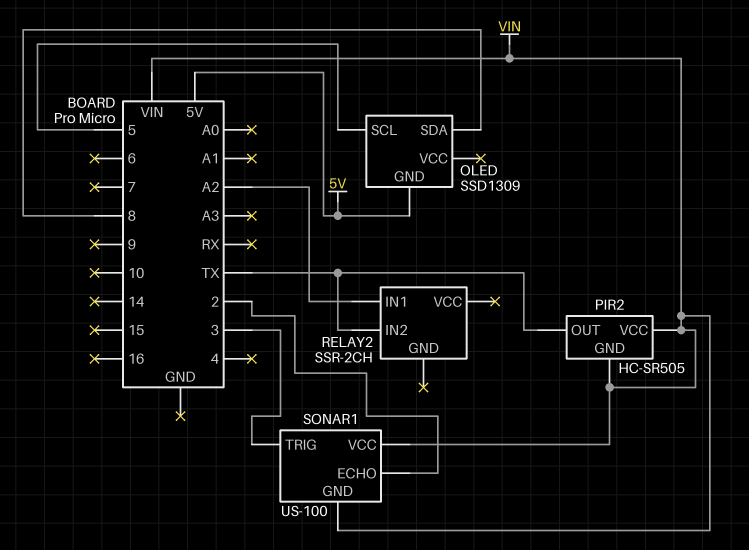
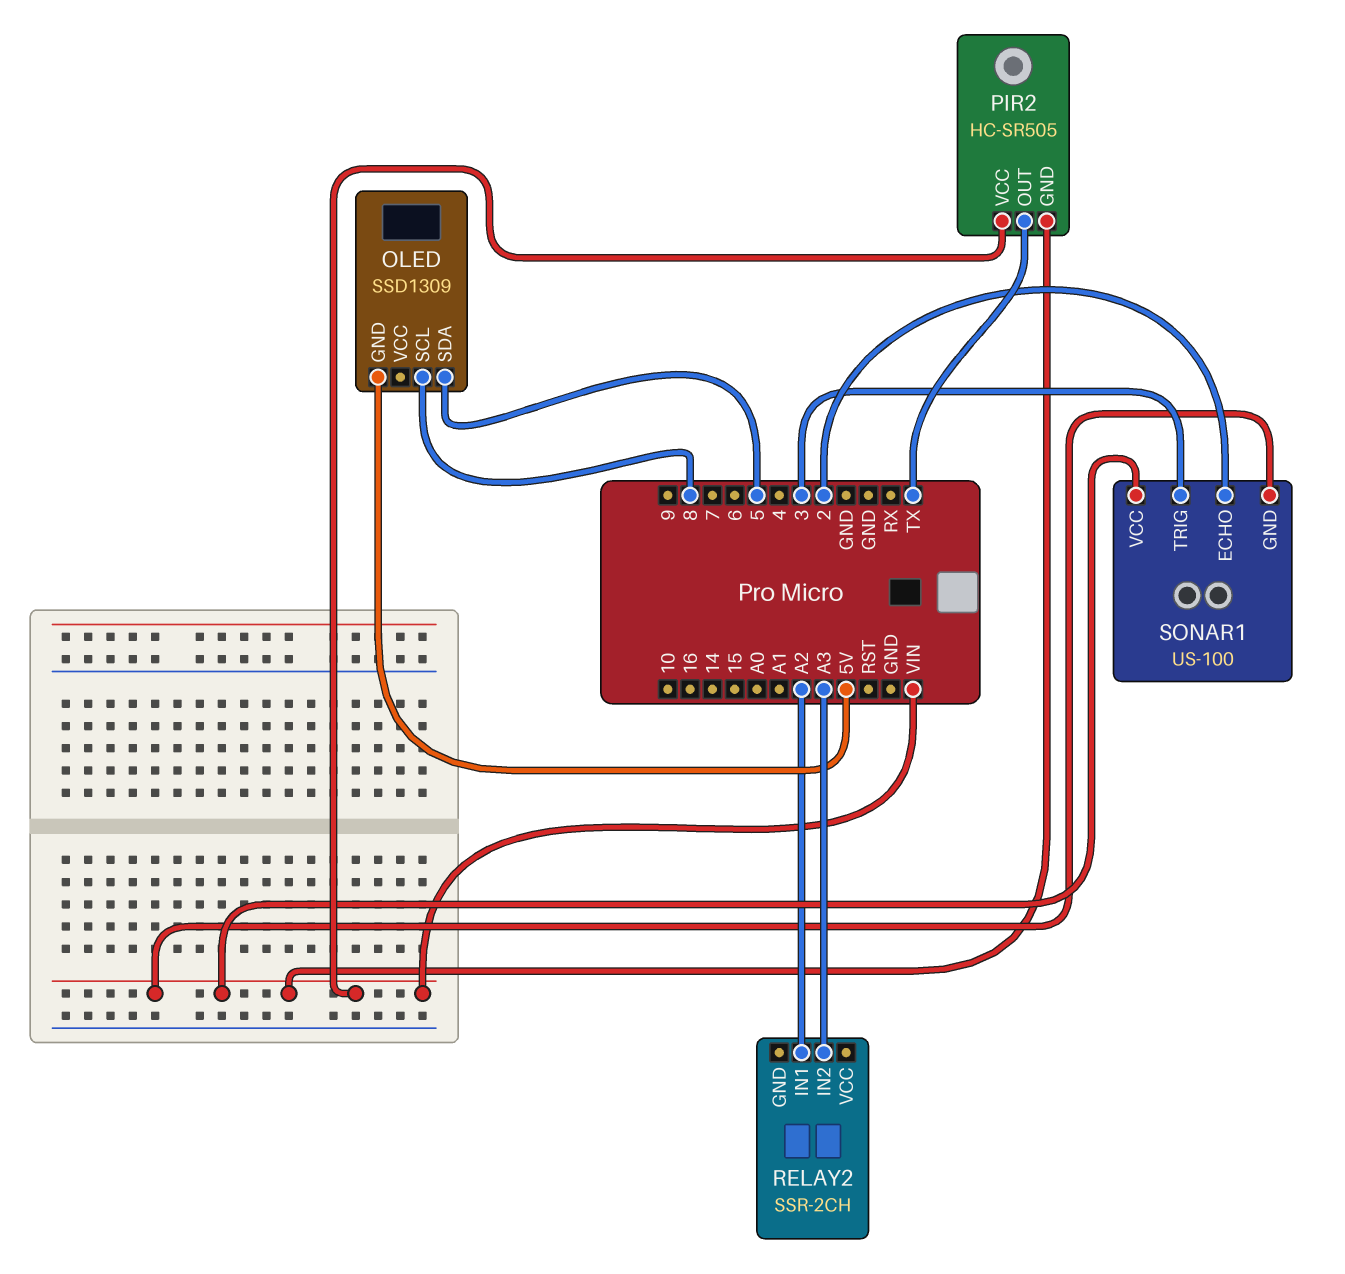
OLED pin SCL: 5 -> 8
OLED pin SDA: 8 -> 5
RELAY2 pin IN2: TX -> A3

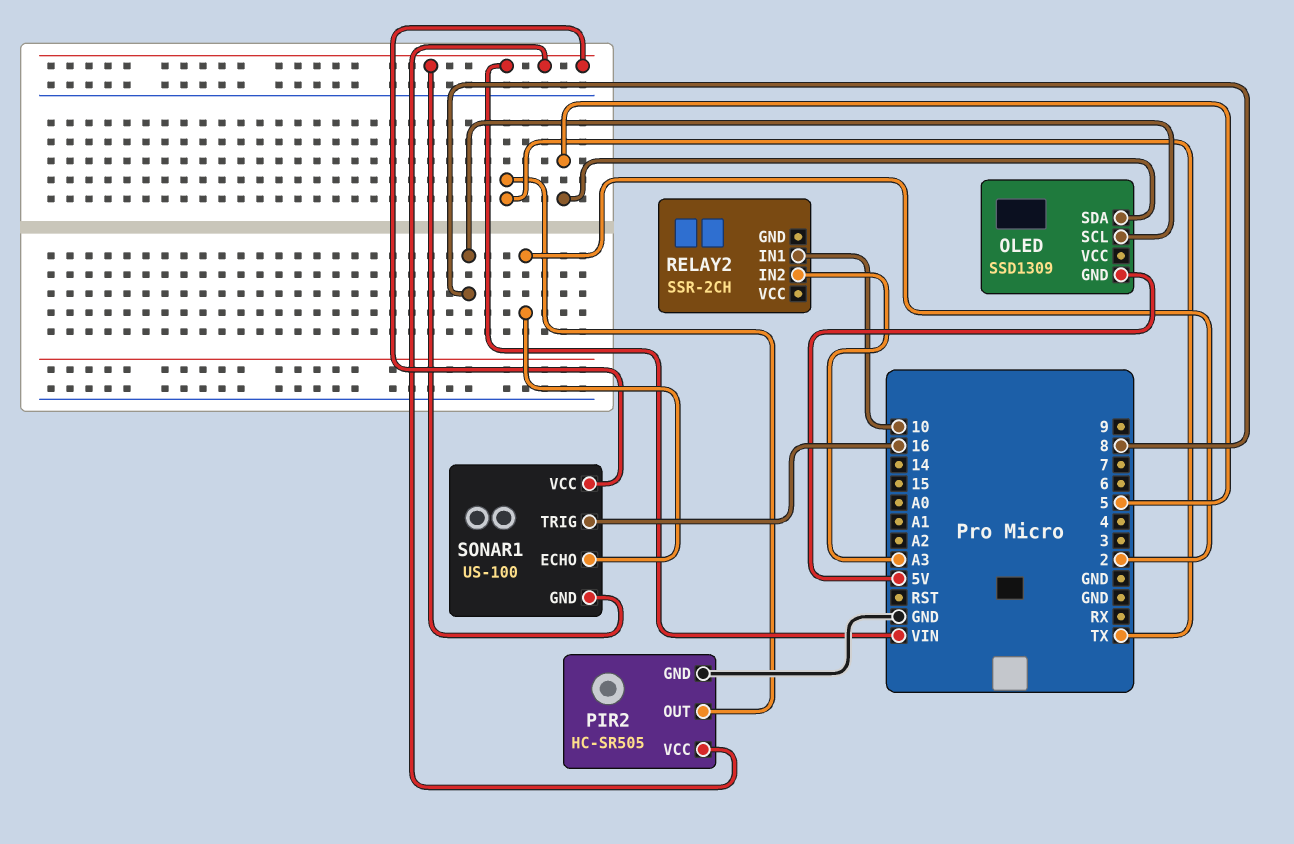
PIR2 pin GND: VIN -> GND
RELAY2 pin IN1: A2 -> 10
SONAR1 pin TRIG: 3 -> 16

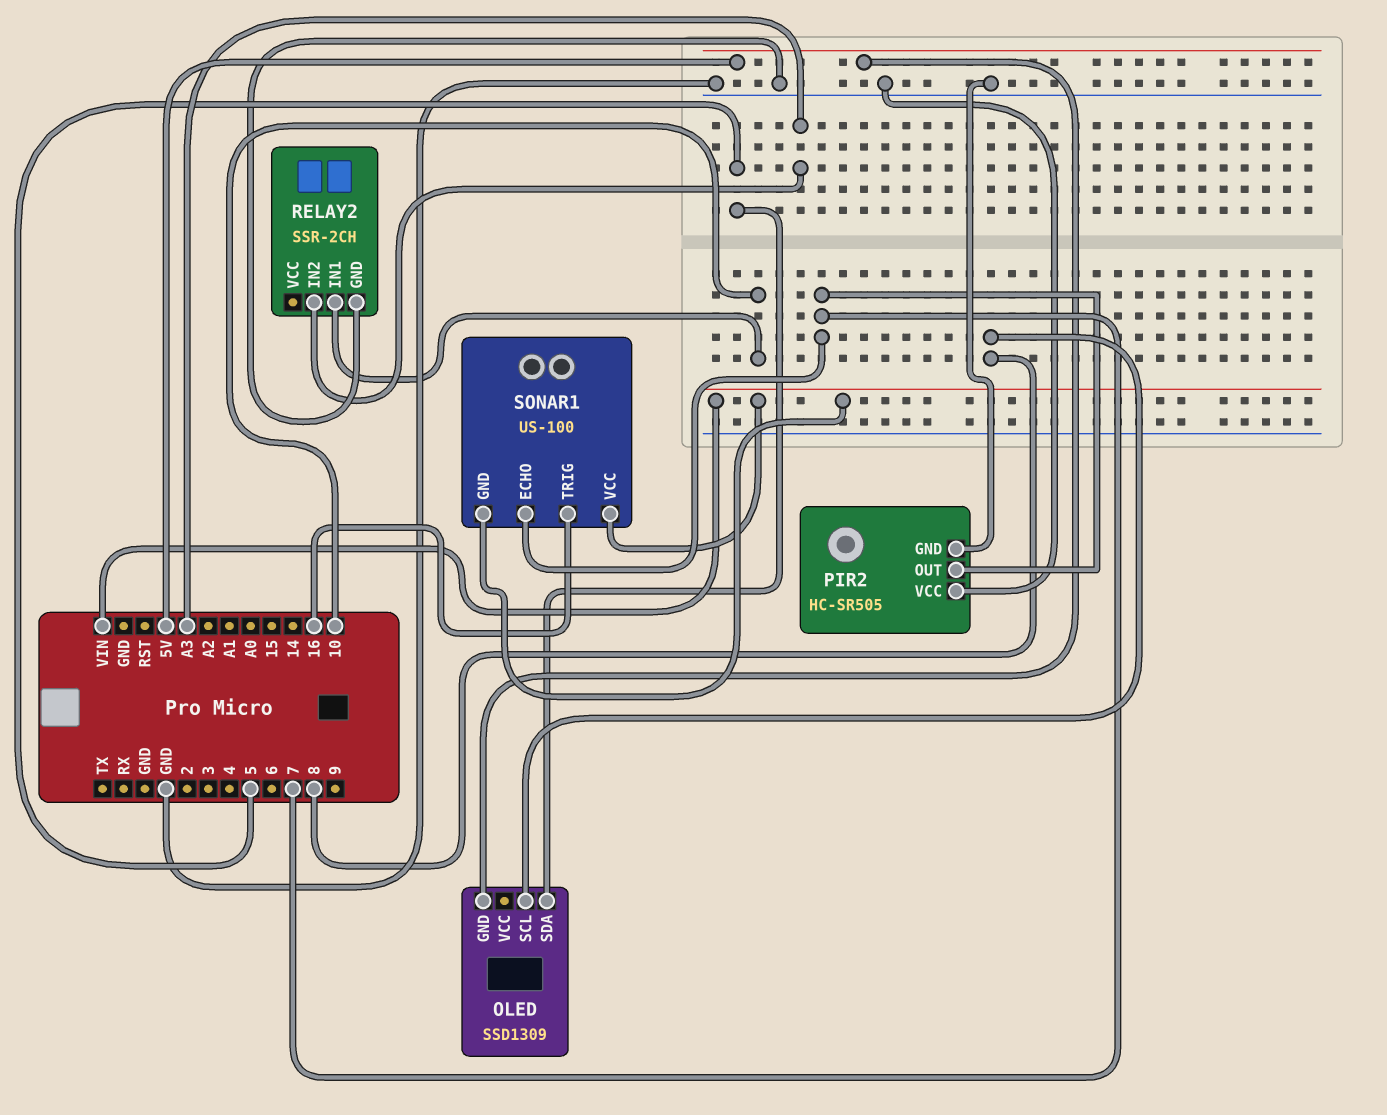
PIR2 pin OUT: TX -> 7
PIR2 pin VCC: VIN -> GND
RELAY2 pin GND: none -> GND
SONAR1 pin ECHO: 2 -> 7

